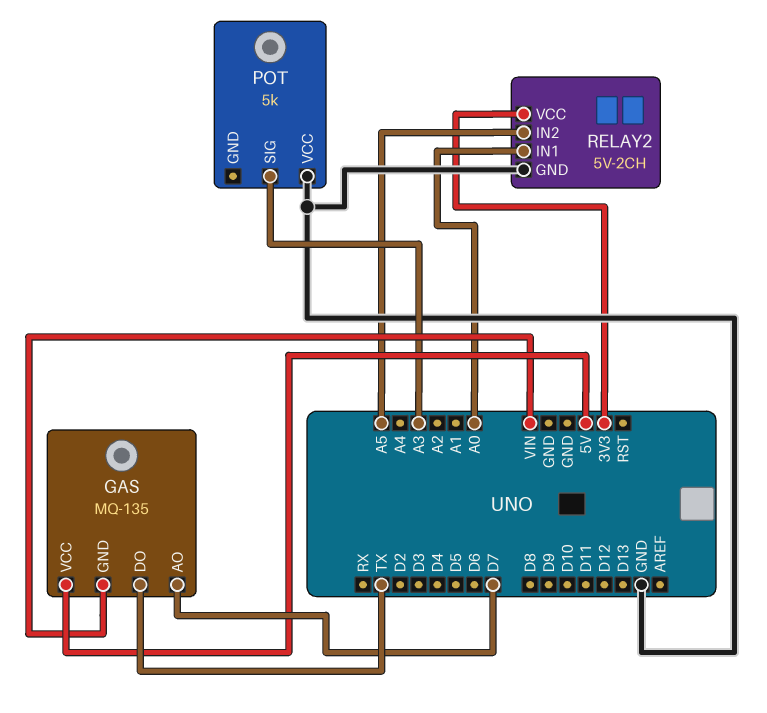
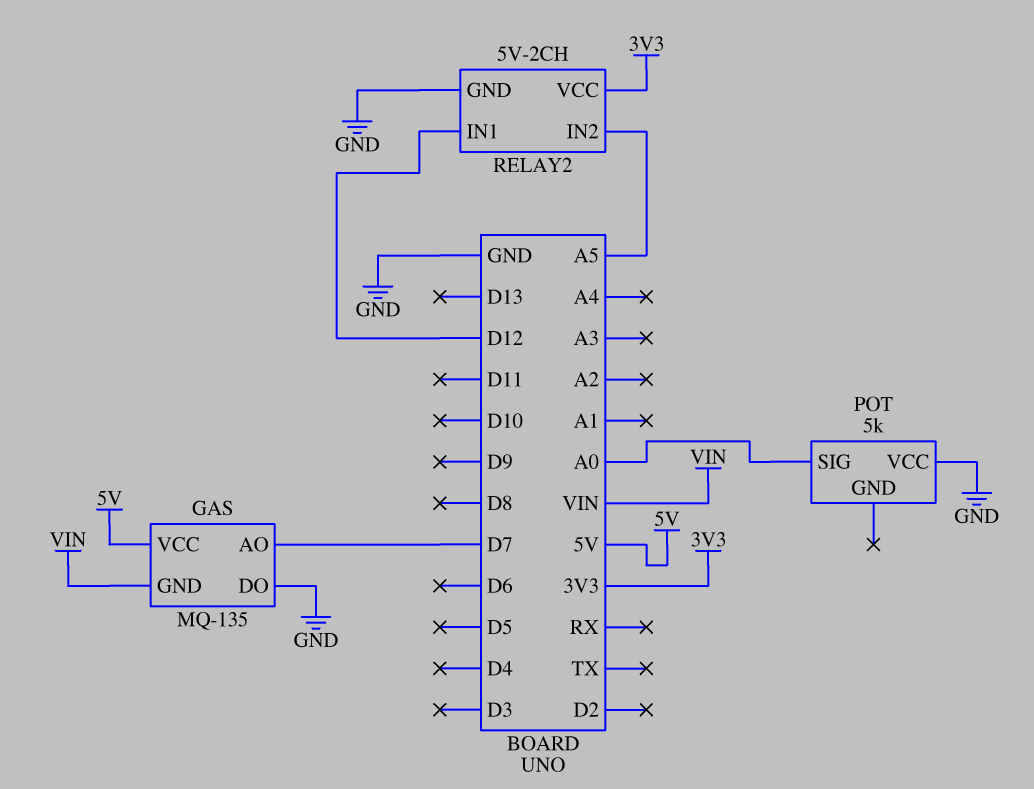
GAS pin DO: TX -> GND
POT pin SIG: A3 -> A0
RELAY2 pin IN1: A0 -> D12

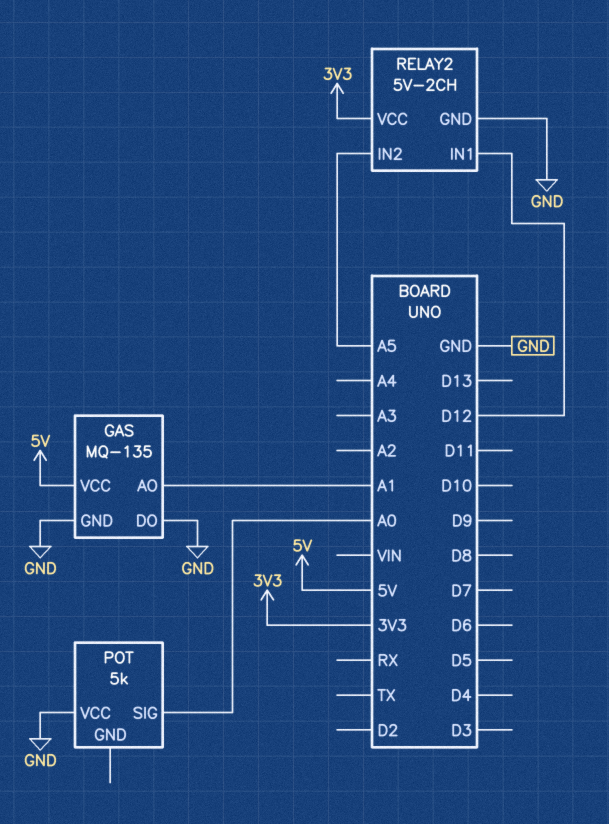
GAS pin AO: D7 -> A1
GAS pin GND: VIN -> GND

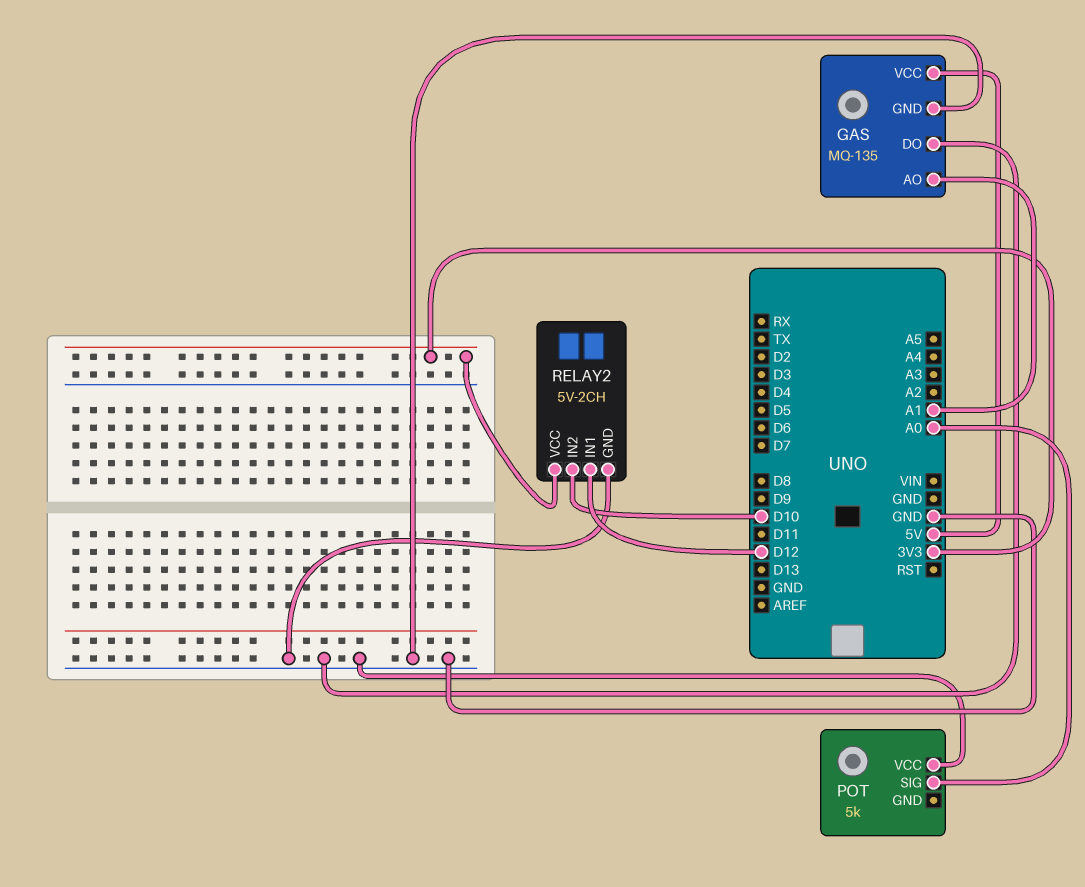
RELAY2 pin IN2: A5 -> D10

